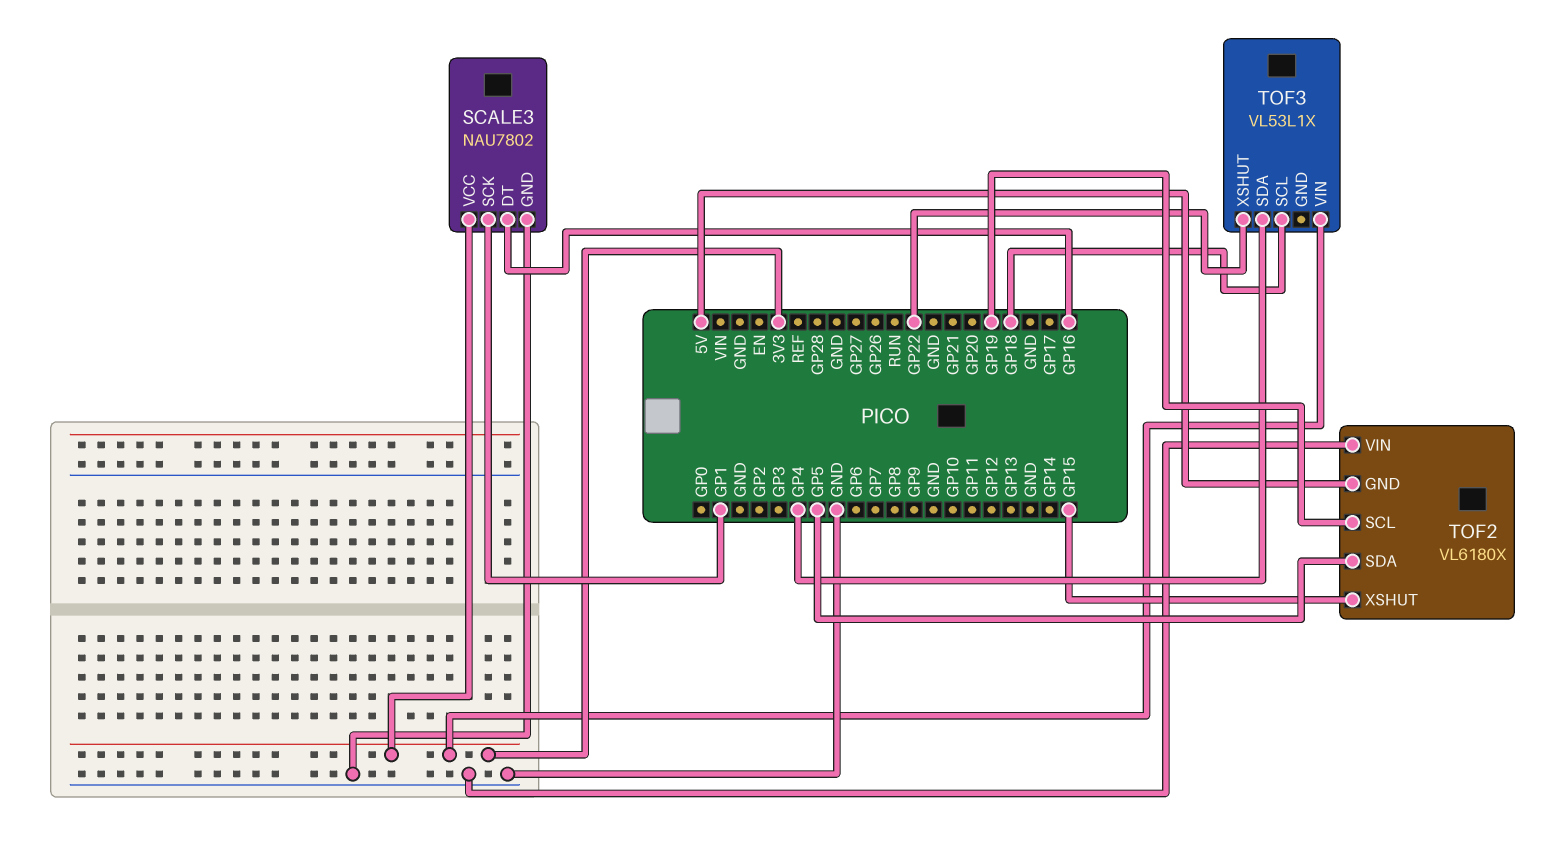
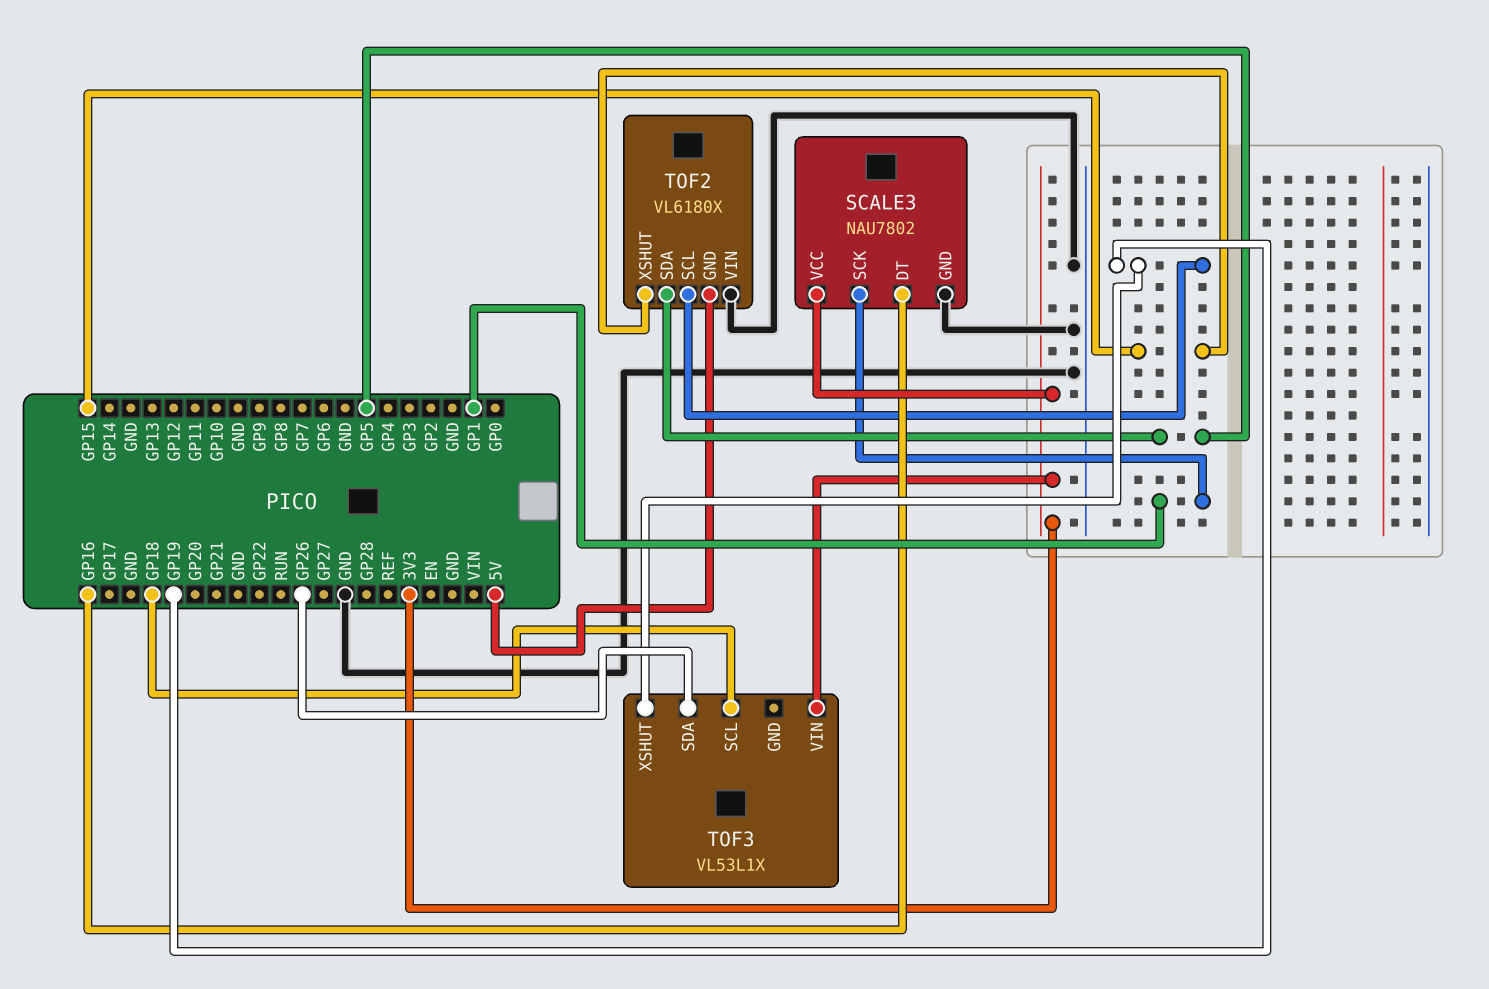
TOF3 pin SDA: GP4 -> GP26
TOF3 pin XSHUT: GP22 -> GP19

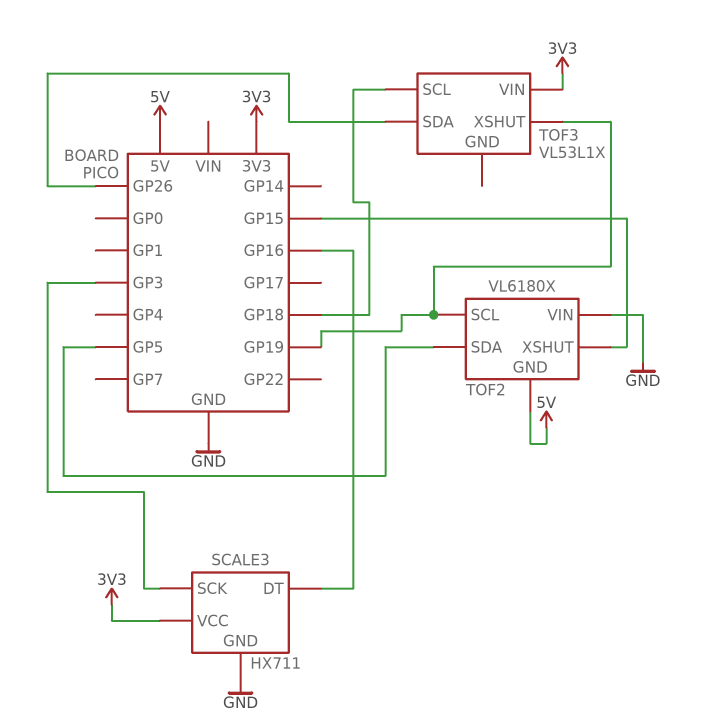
SCALE3: NAU7802 -> HX711
SCALE3 pin SCK: GP1 -> GP3

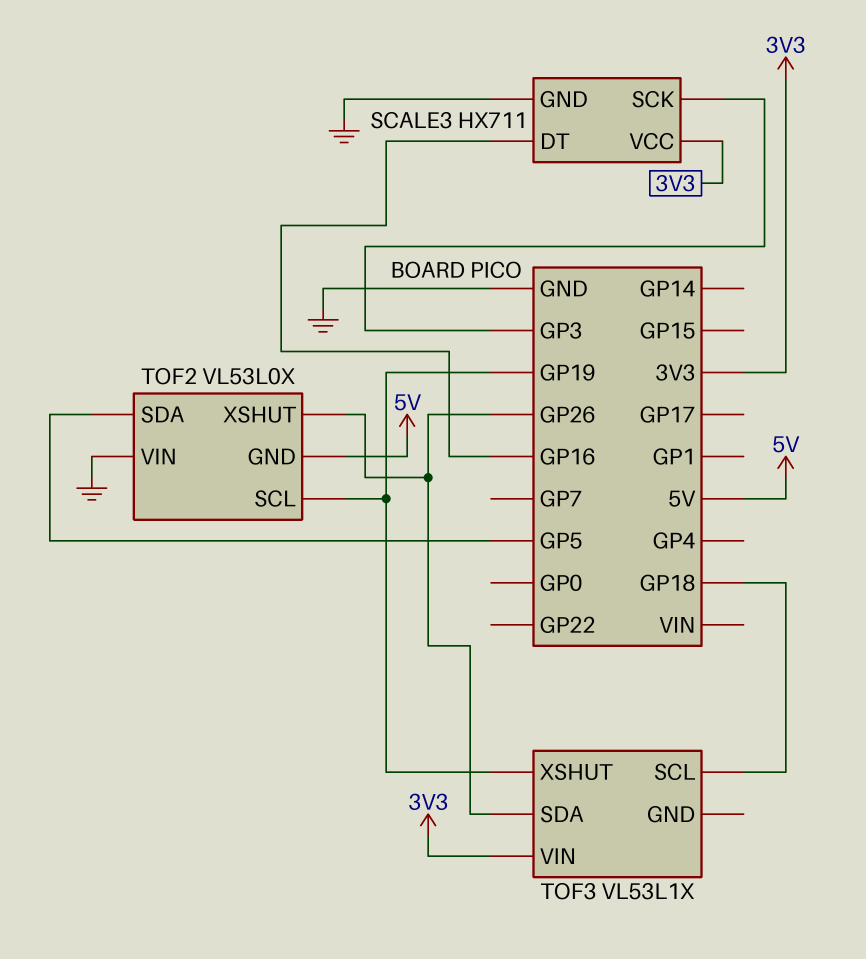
TOF2: VL6180X -> VL53L0X
TOF2 pin XSHUT: GP15 -> GP26

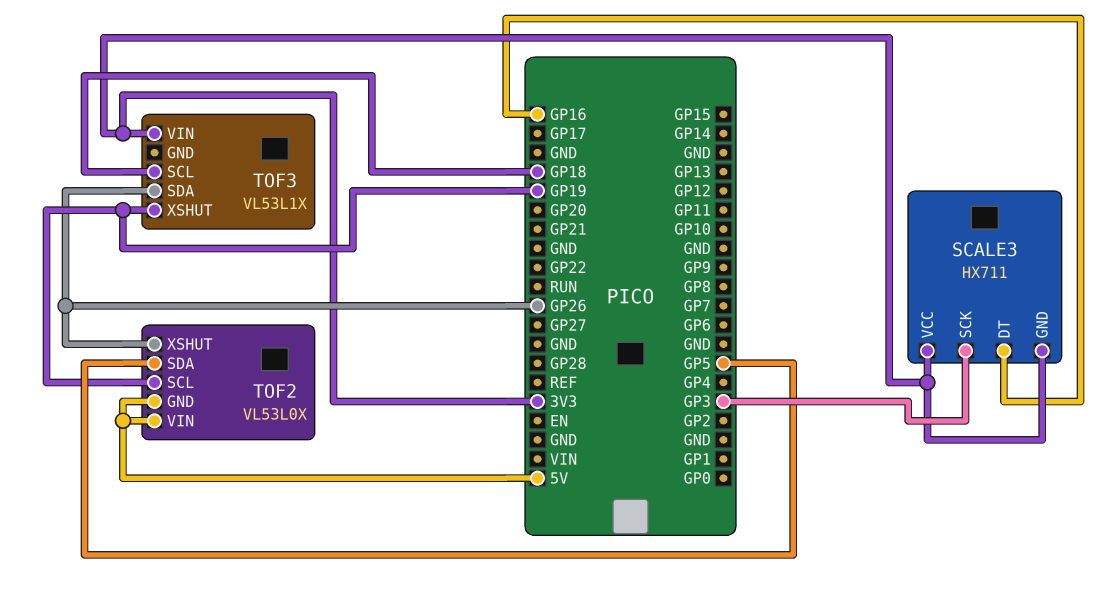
SCALE3 pin GND: GND -> 3V3
TOF2 pin VIN: GND -> 5V

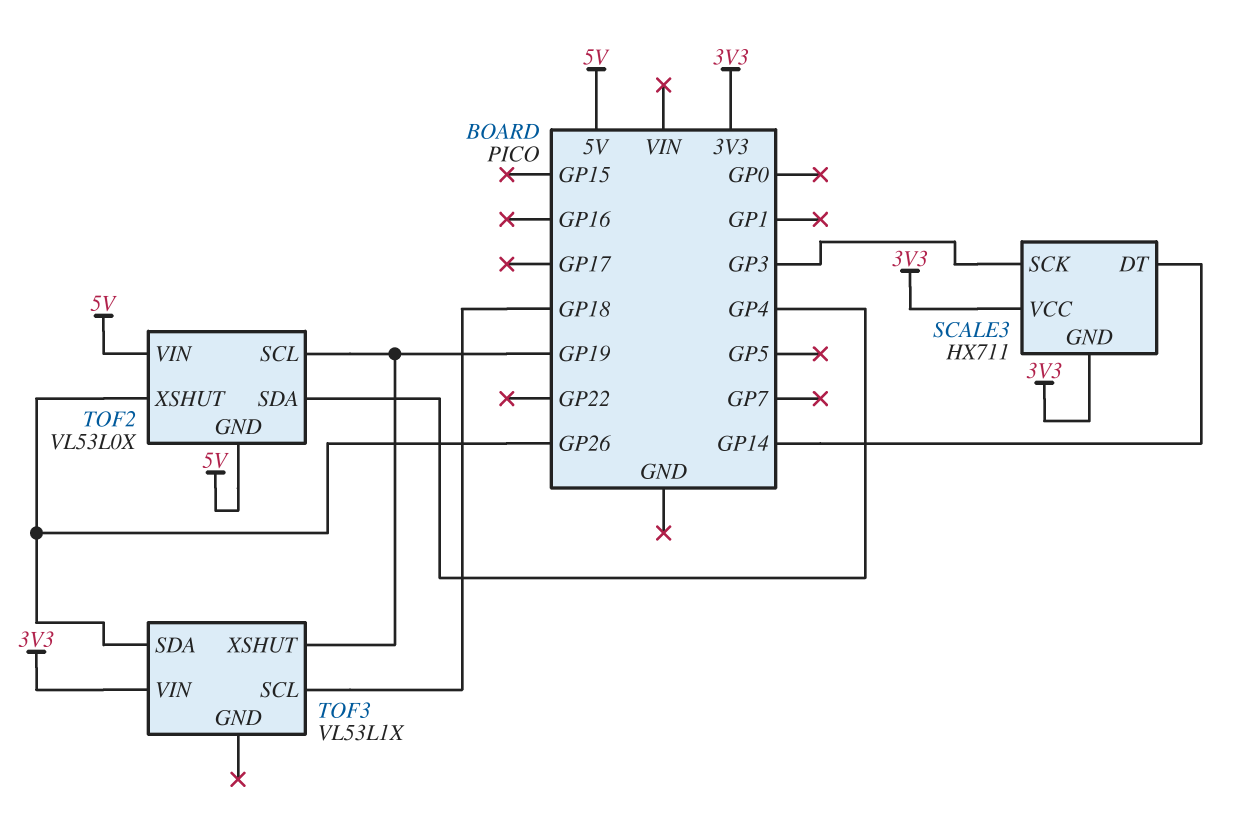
SCALE3 pin DT: GP16 -> GP14
TOF2 pin SDA: GP5 -> GP4

